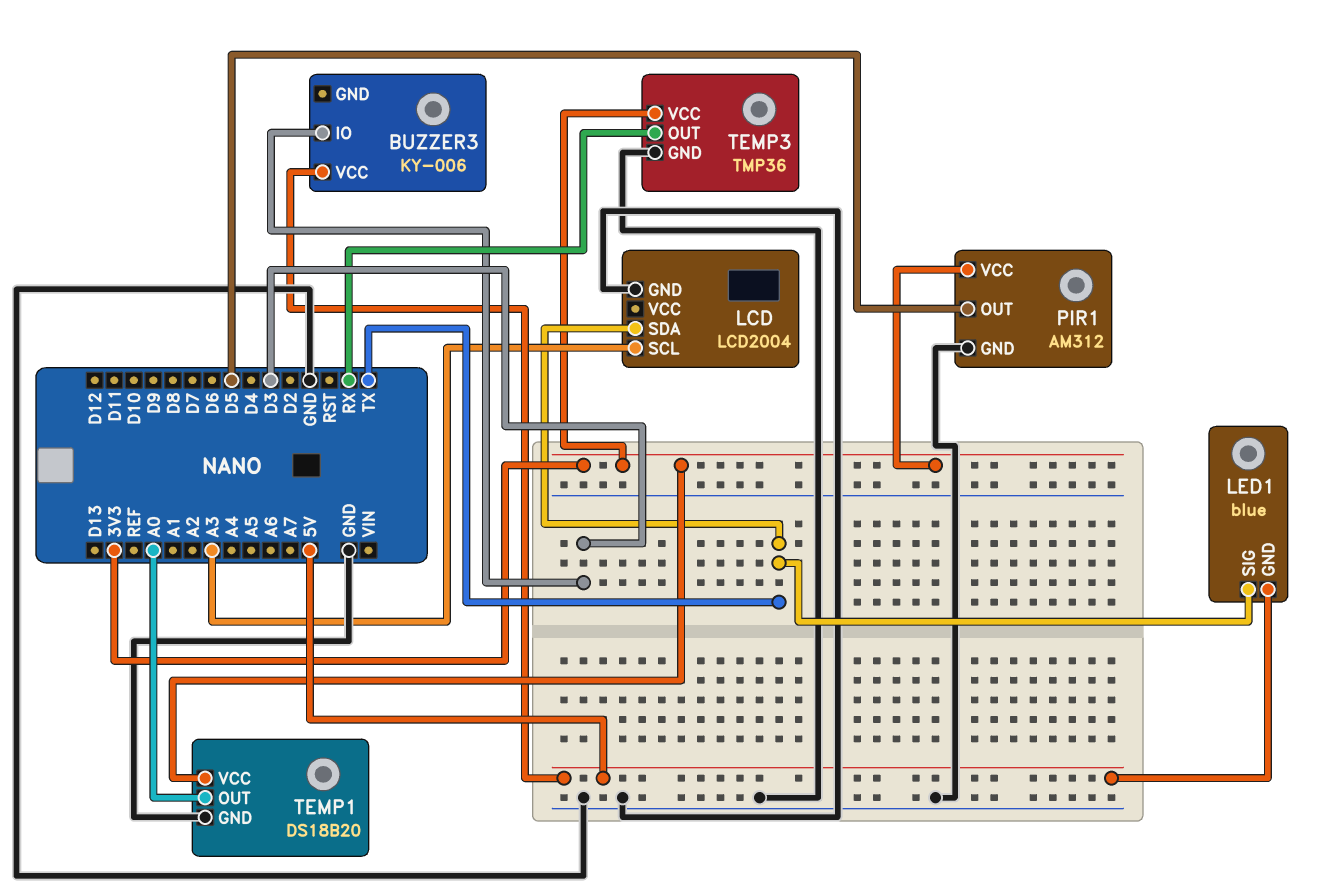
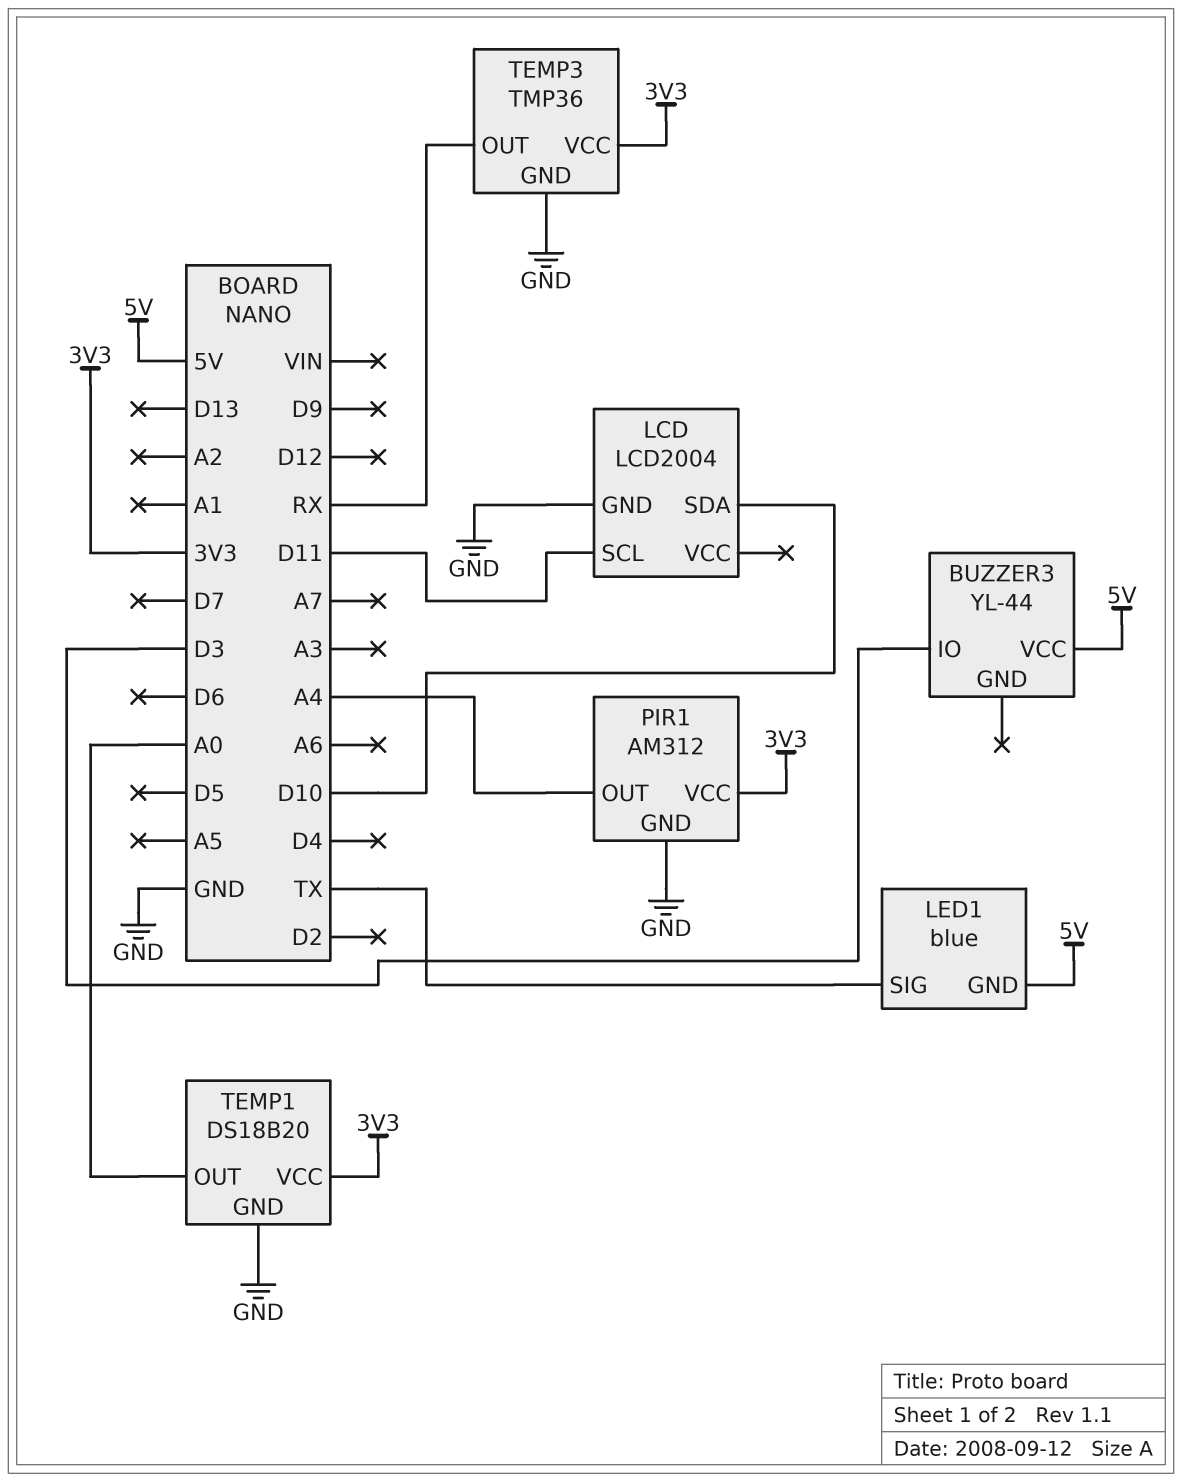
BUZZER3: KY-006 -> YL-44
LCD pin SCL: A3 -> D11
LCD pin SDA: TX -> D10
PIR1 pin OUT: D5 -> A4

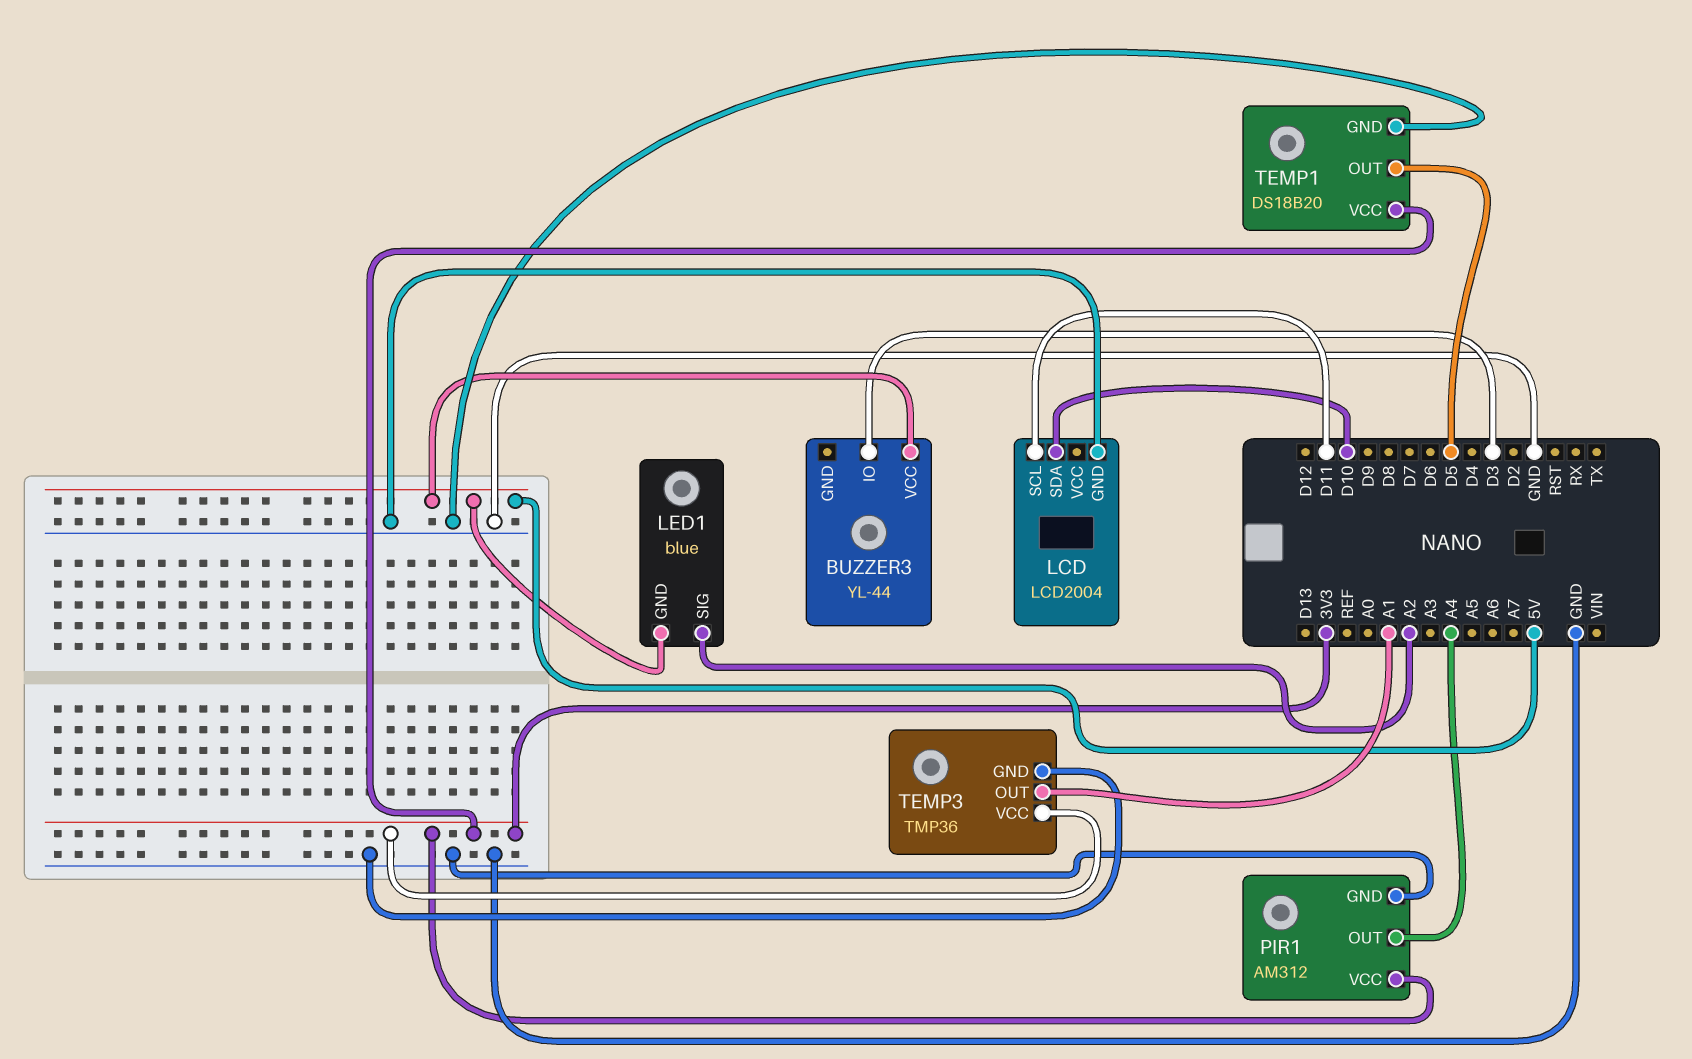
LED1 pin SIG: TX -> A2
TEMP1 pin OUT: A0 -> D5
TEMP3 pin OUT: RX -> A1

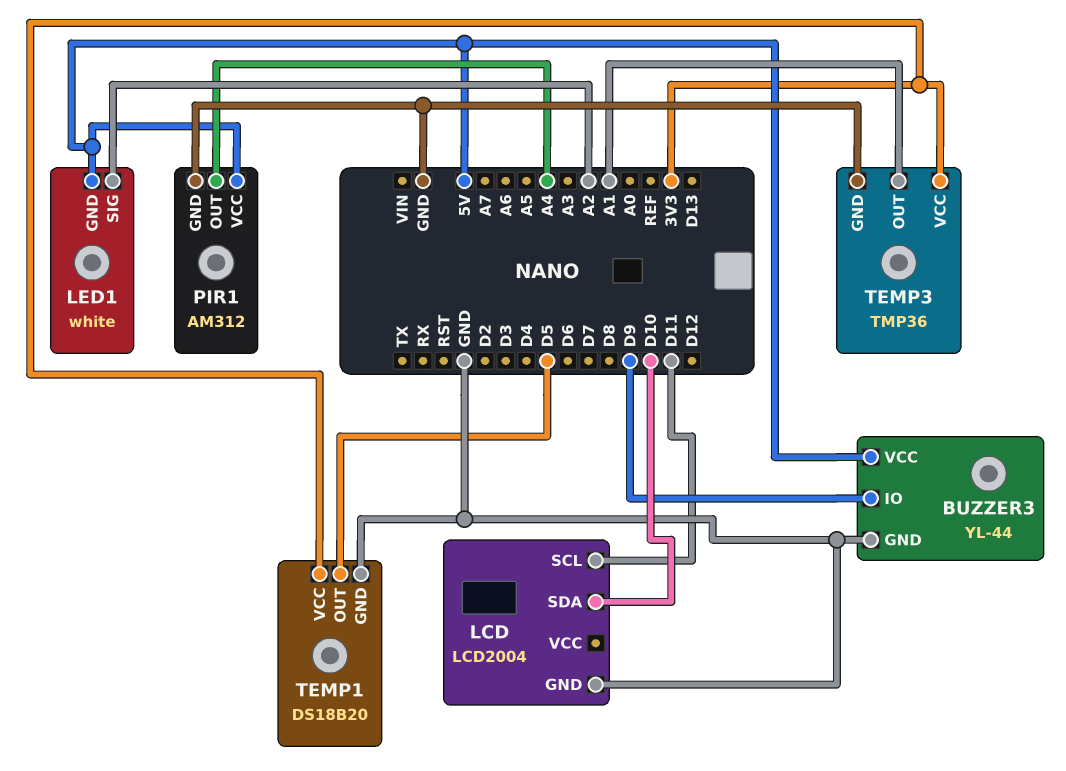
BUZZER3 pin GND: none -> GND
BUZZER3 pin IO: D3 -> D9
LED1: blue -> white
PIR1 pin VCC: 3V3 -> 5V

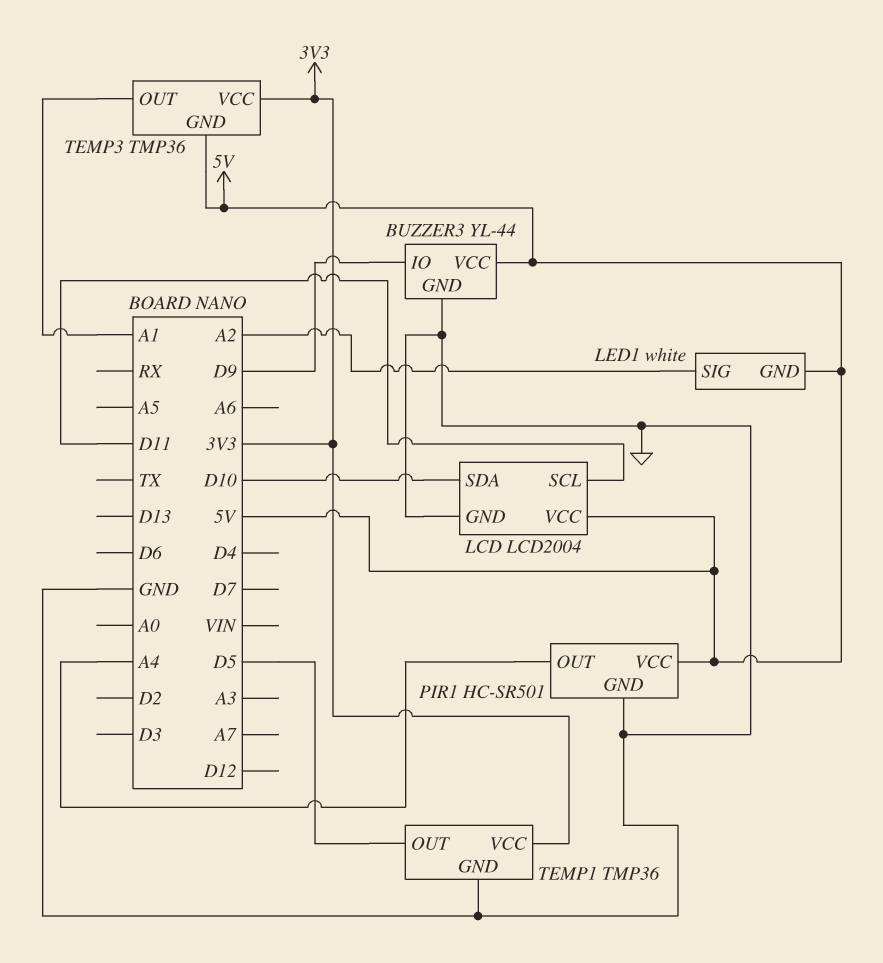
LCD pin VCC: none -> 5V
PIR1: AM312 -> HC-SR501
TEMP1: DS18B20 -> TMP36
TEMP3 pin GND: GND -> 5V

